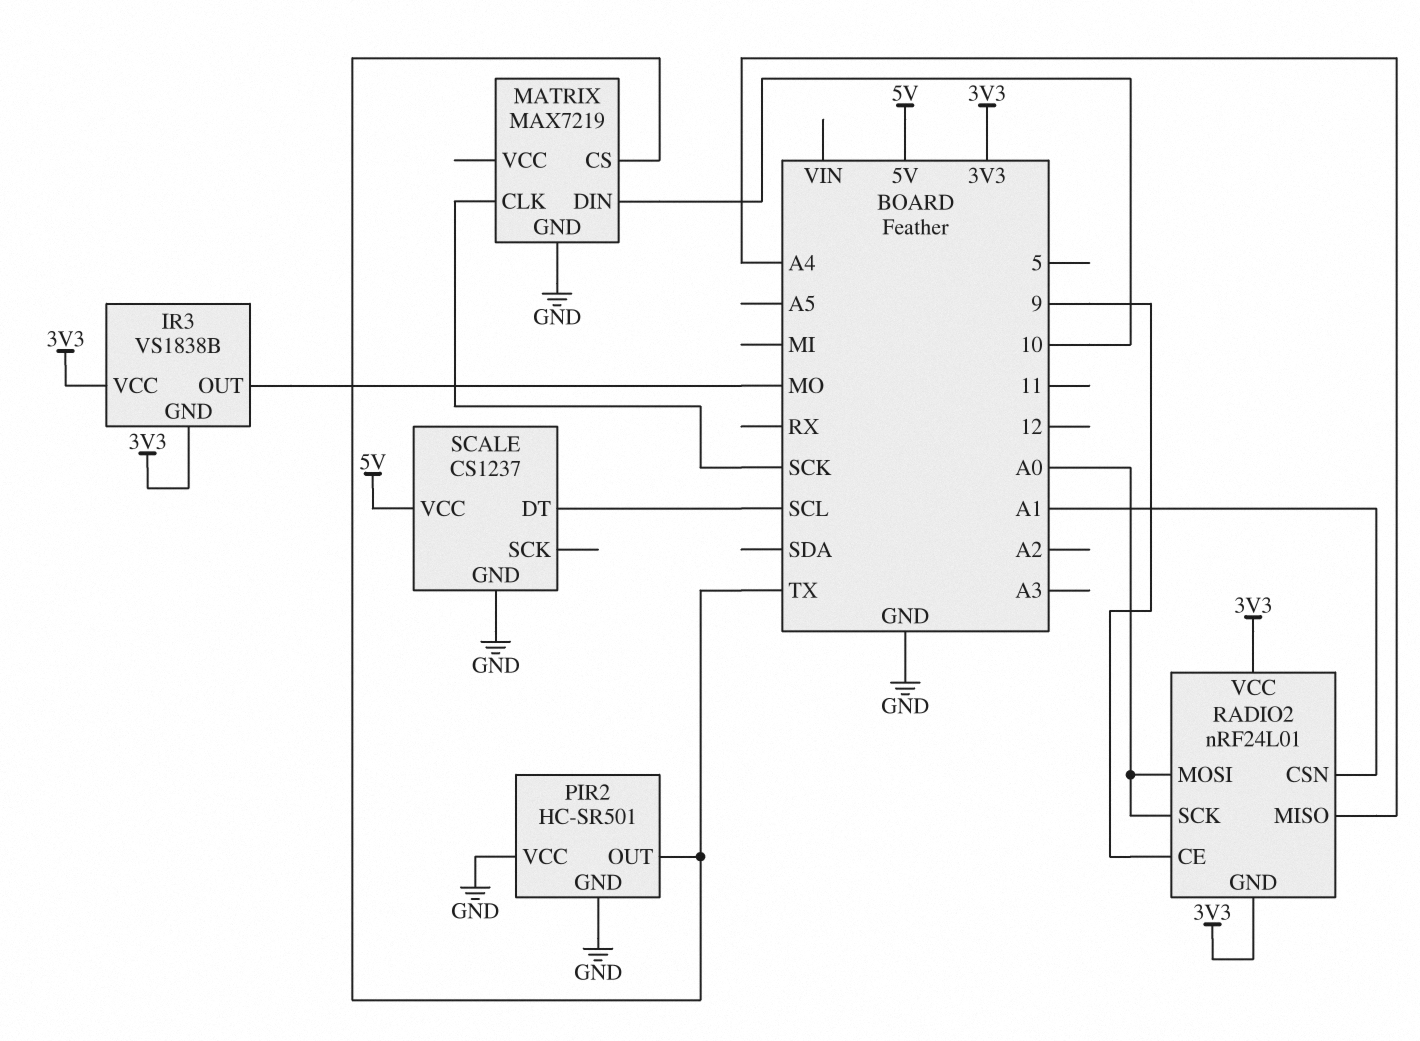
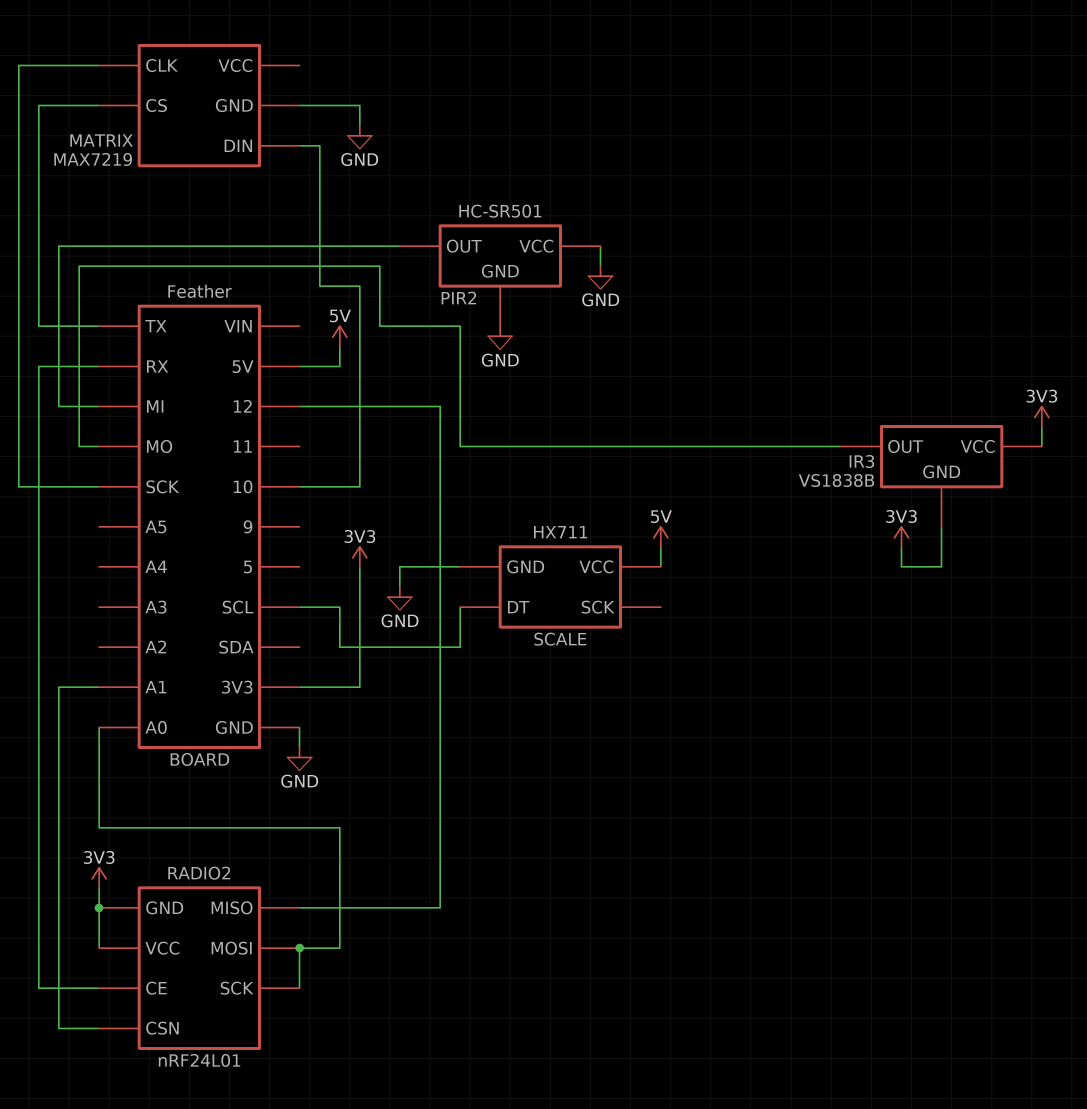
PIR2 pin OUT: TX -> MI
RADIO2 pin CE: 9 -> RX
RADIO2 pin MISO: A4 -> 12
SCALE: CS1237 -> HX711

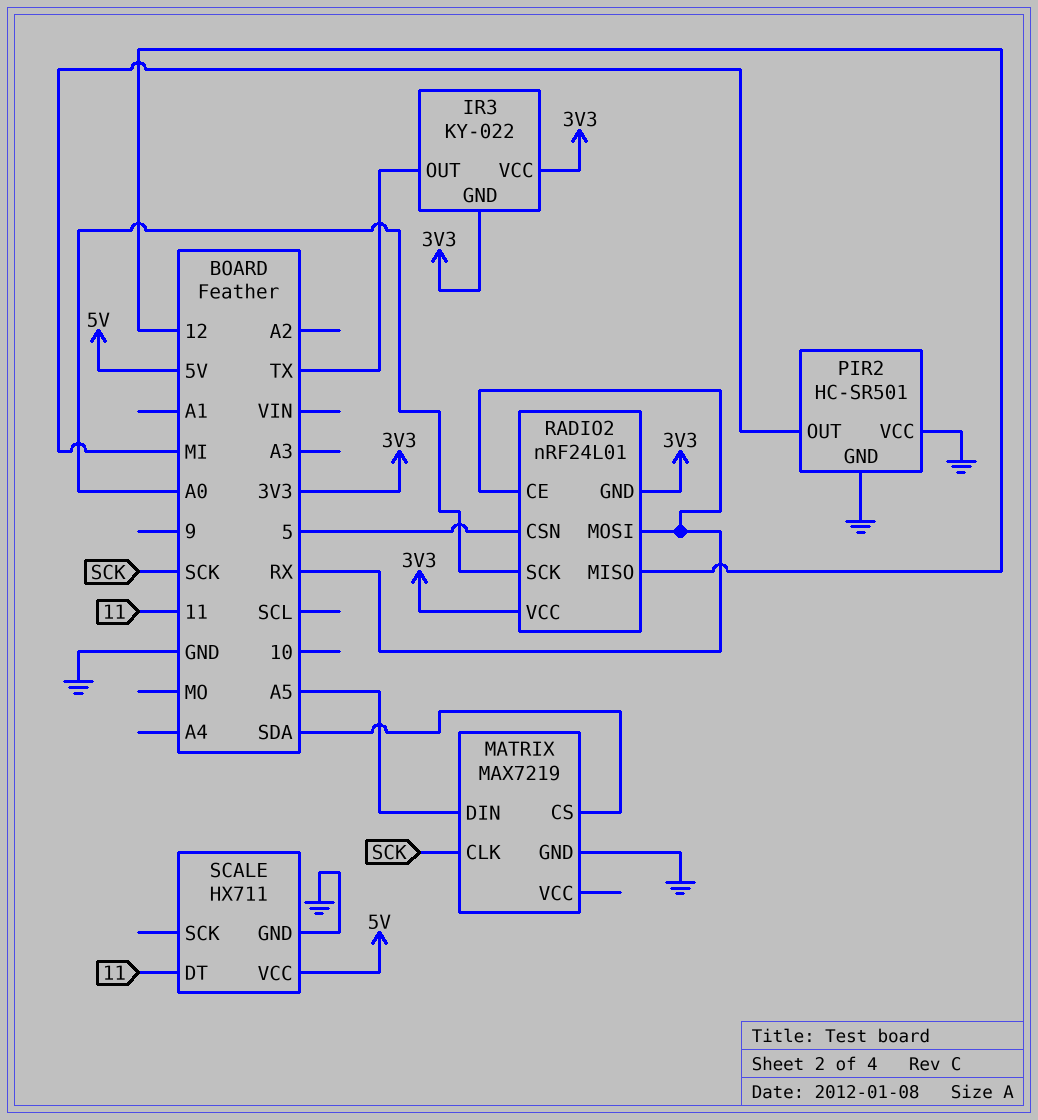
IR3: VS1838B -> KY-022
IR3 pin OUT: MO -> TX
MATRIX pin CS: TX -> SDA
MATRIX pin DIN: 10 -> A5
RADIO2 pin CSN: A1 -> 5
RADIO2 pin MOSI: A0 -> RX
SCALE pin DT: SCL -> 11

